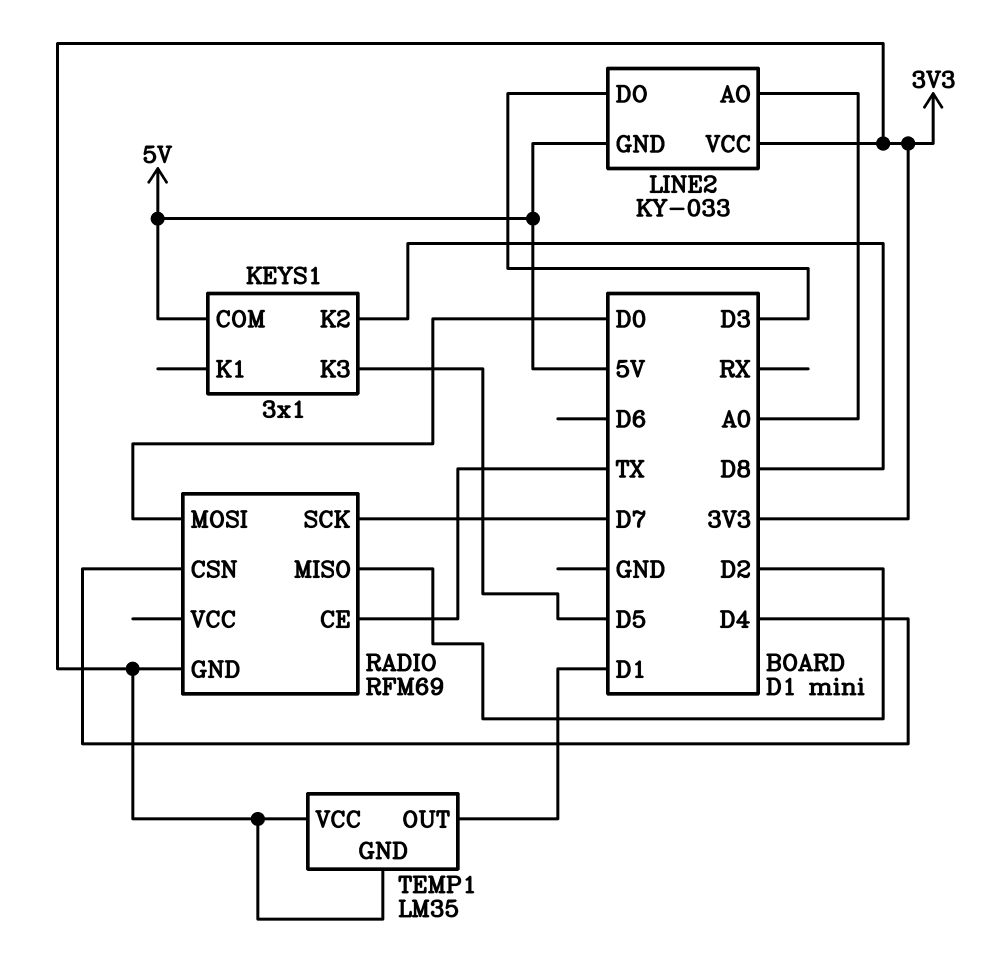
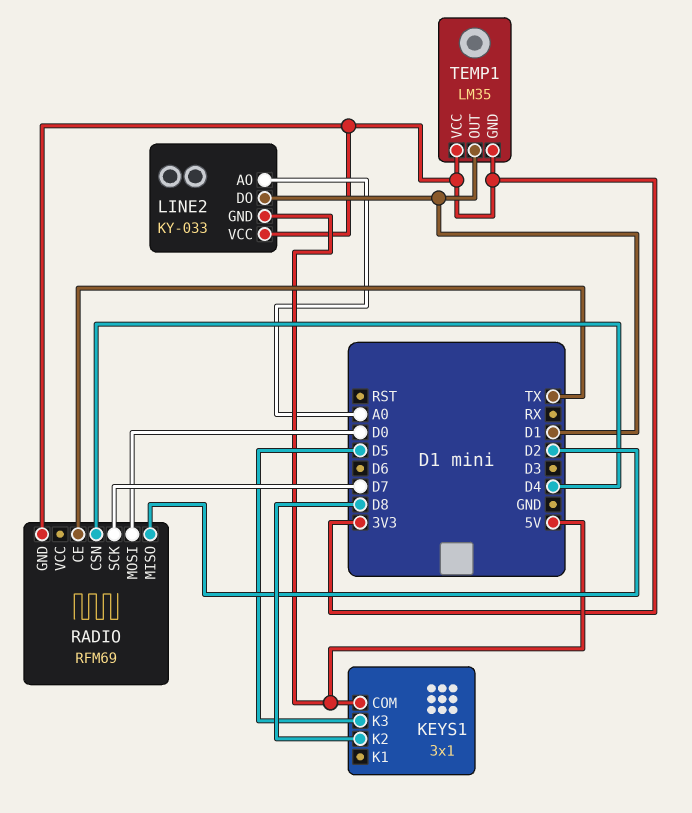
LINE2 pin DO: D3 -> D1

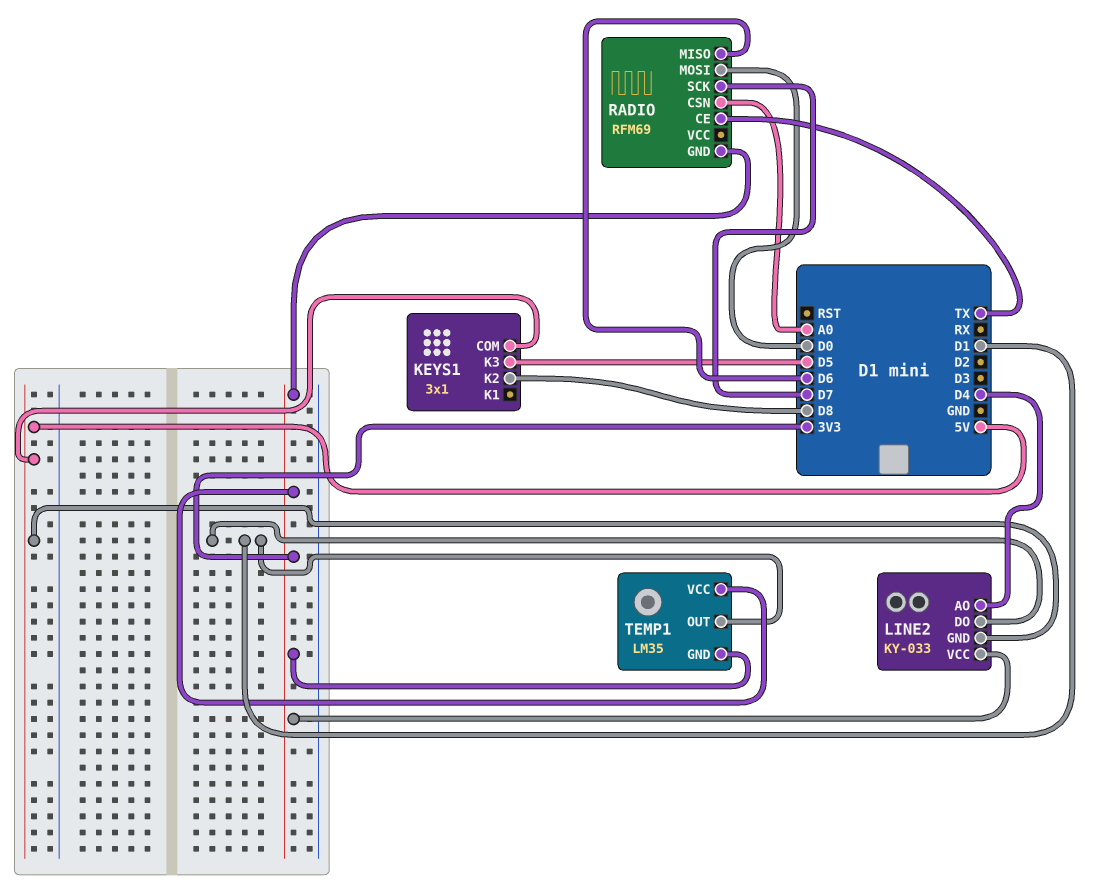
LINE2 pin AO: A0 -> D4
RADIO pin CSN: D4 -> A0
RADIO pin MISO: D2 -> D6

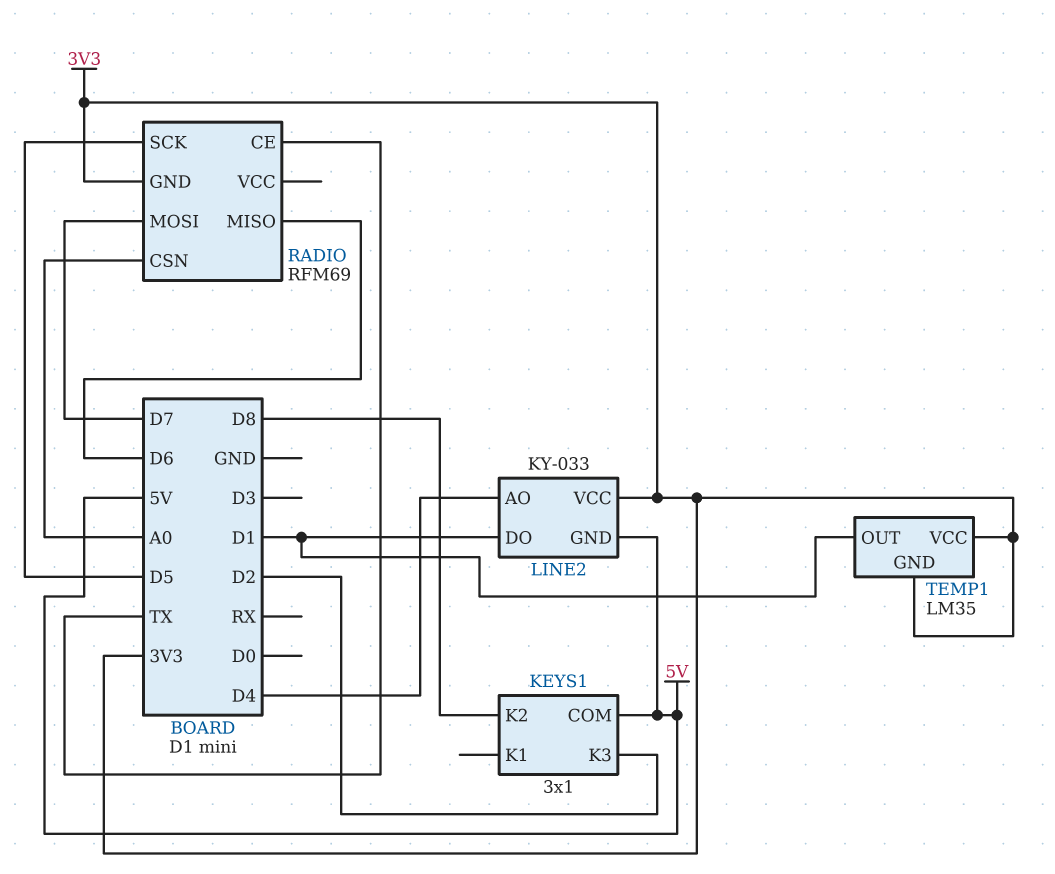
KEYS1 pin K3: D5 -> D2
RADIO pin MOSI: D0 -> D7
RADIO pin SCK: D7 -> D5

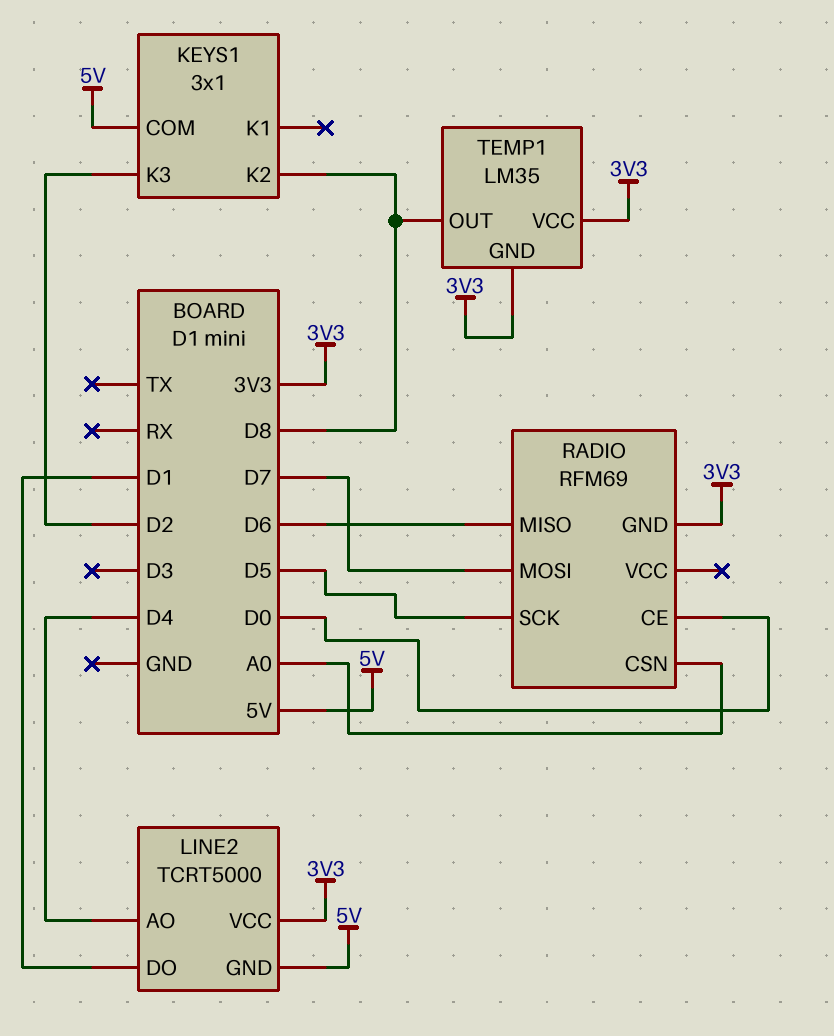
LINE2: KY-033 -> TCRT5000
RADIO pin CE: TX -> D0
TEMP1 pin OUT: D1 -> D8

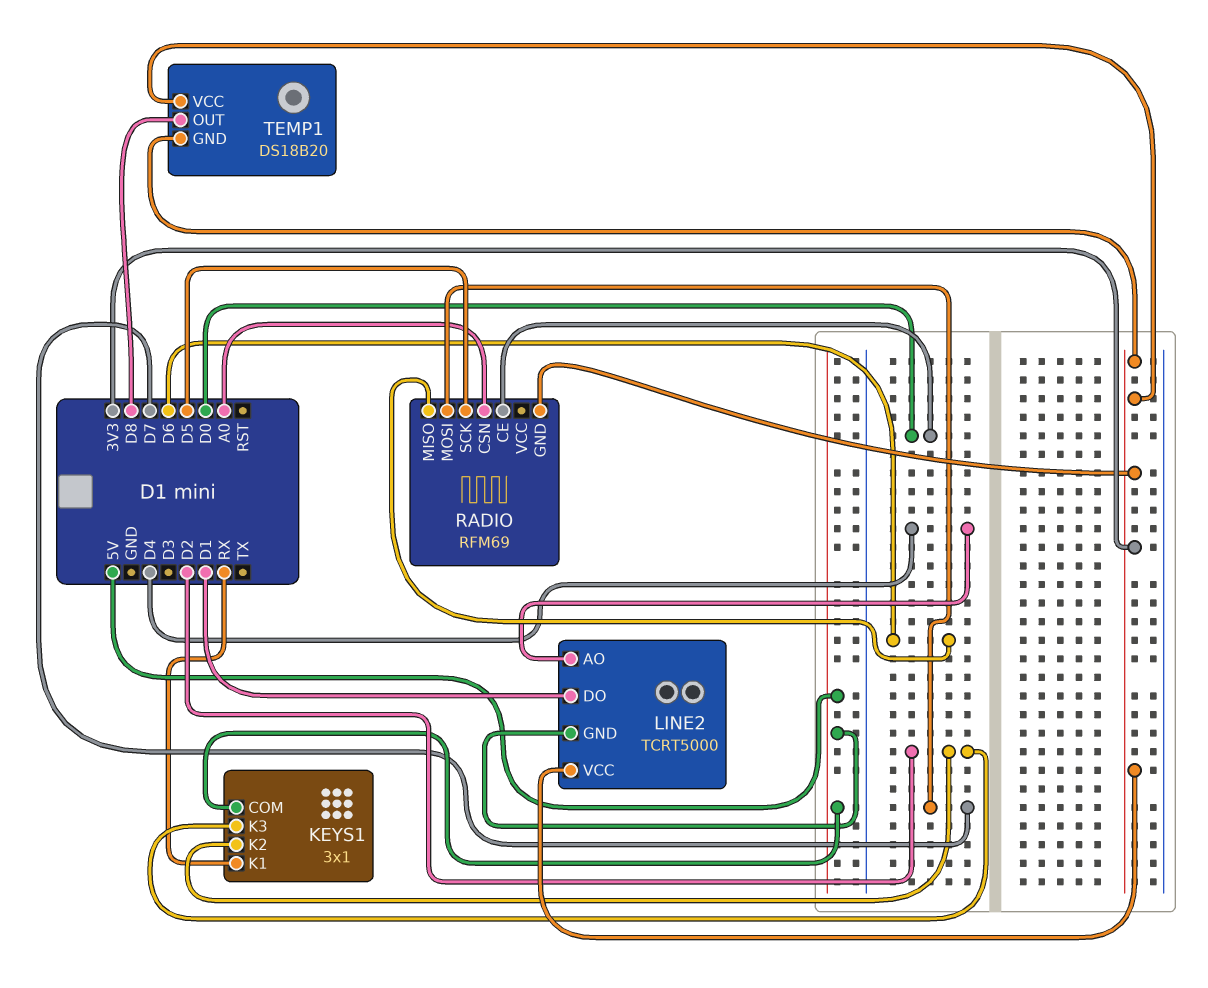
KEYS1 pin K1: none -> RX
KEYS1 pin K2: D8 -> D2
TEMP1: LM35 -> DS18B20

